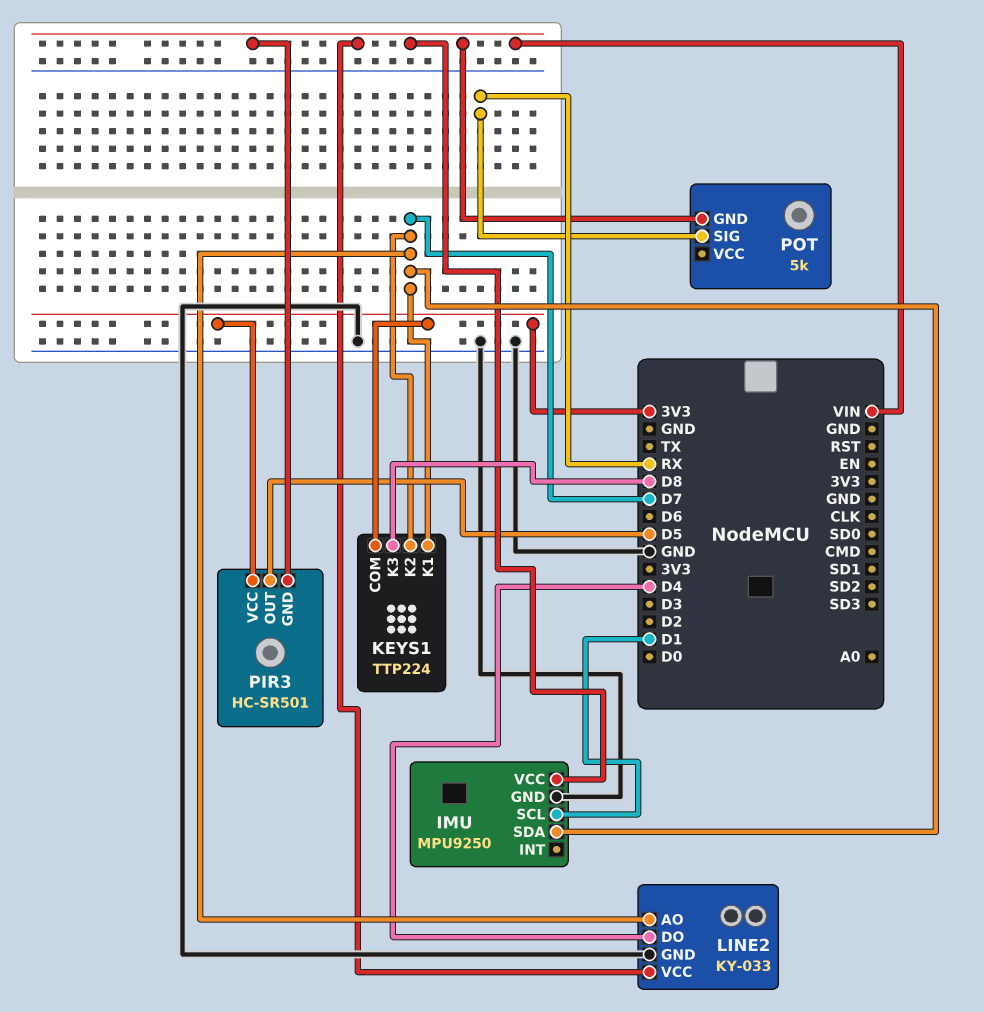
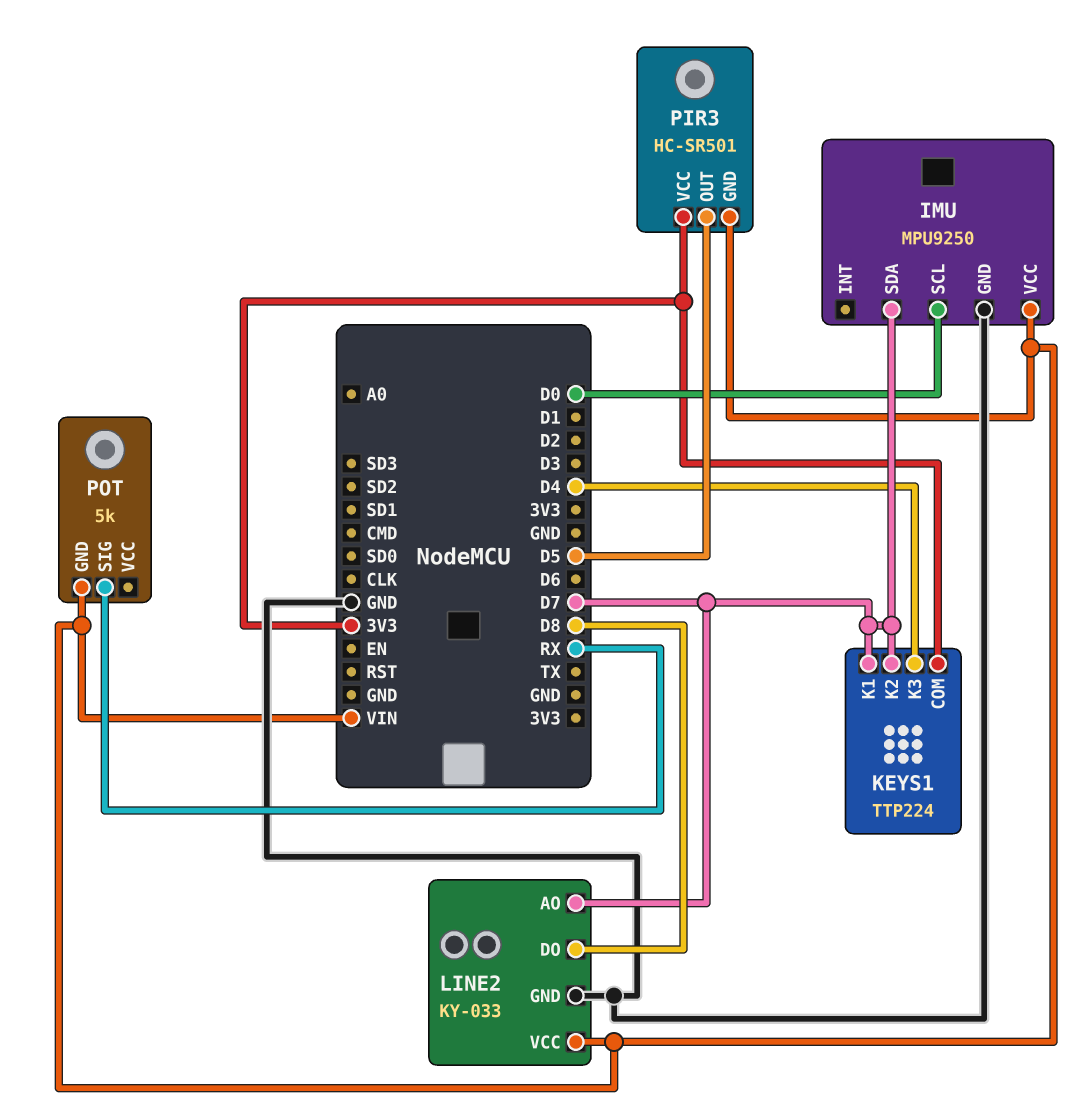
IMU pin SCL: D1 -> D0
KEYS1 pin K3: D8 -> D4
LINE2 pin DO: D4 -> D8

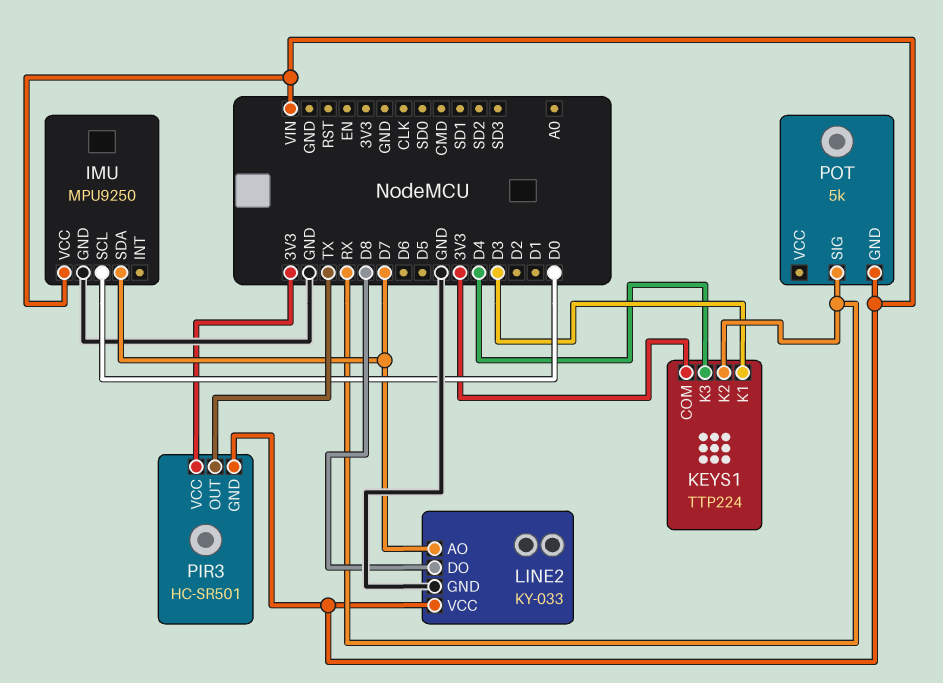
KEYS1 pin K1: D7 -> D3
KEYS1 pin K2: D7 -> RX
PIR3 pin OUT: D5 -> TX

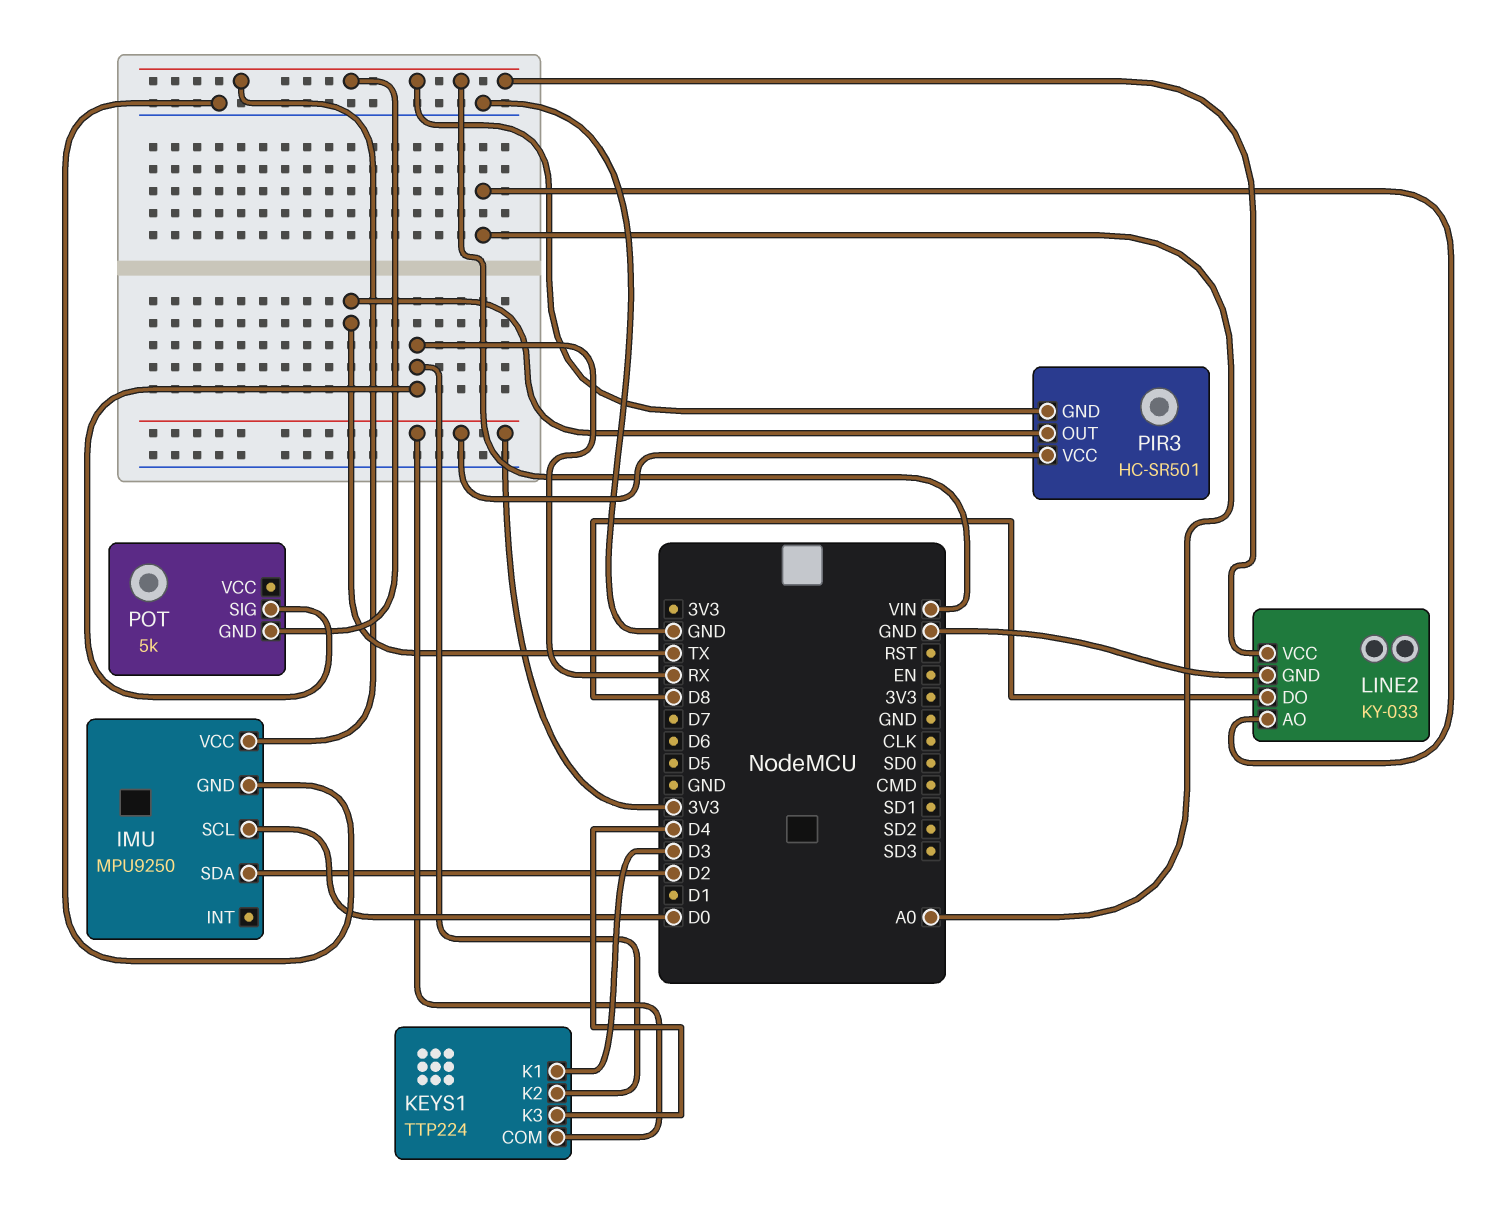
IMU pin SDA: D7 -> D2
LINE2 pin AO: D7 -> A0

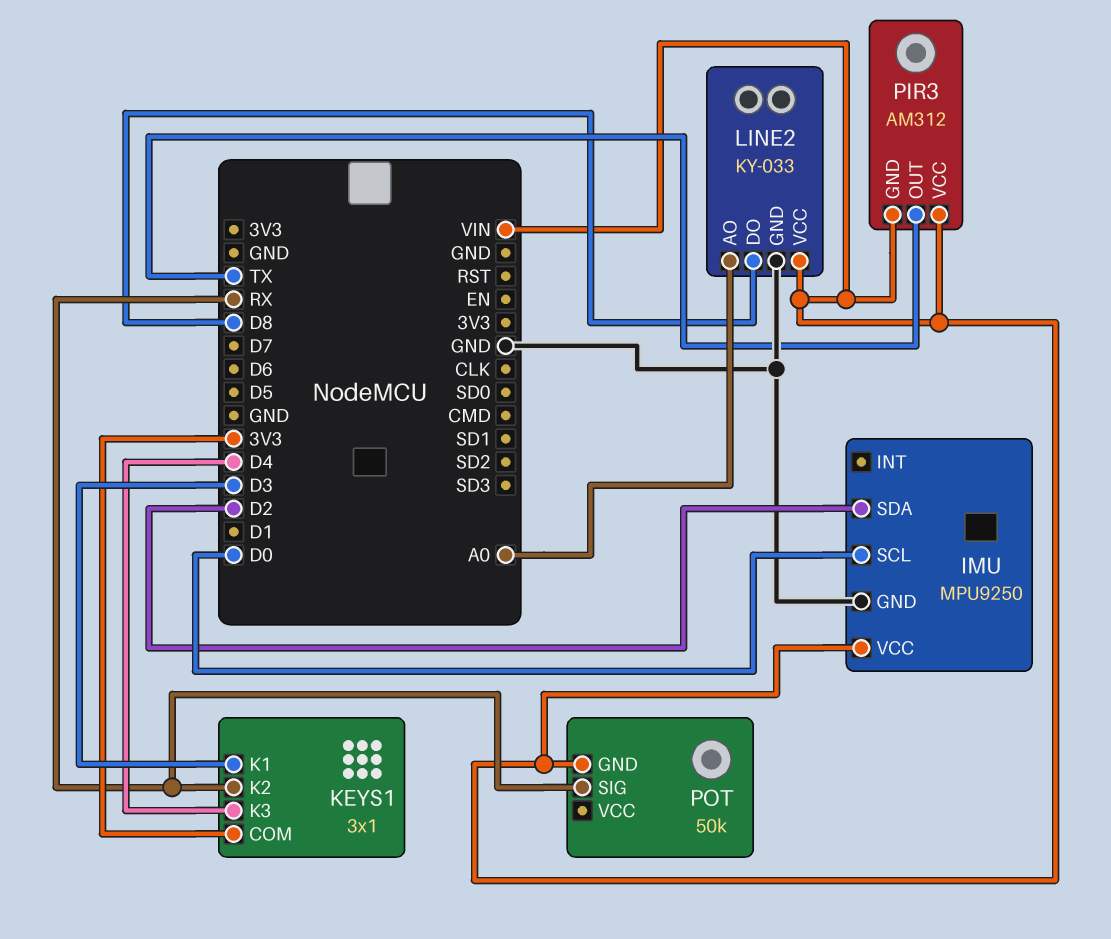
KEYS1: TTP224 -> 3x1
PIR3: HC-SR501 -> AM312
PIR3 pin VCC: 3V3 -> VIN
POT: 5k -> 50k

